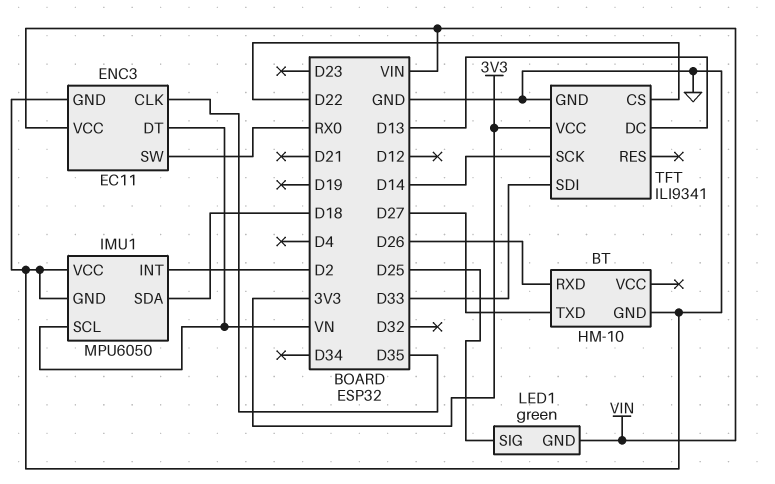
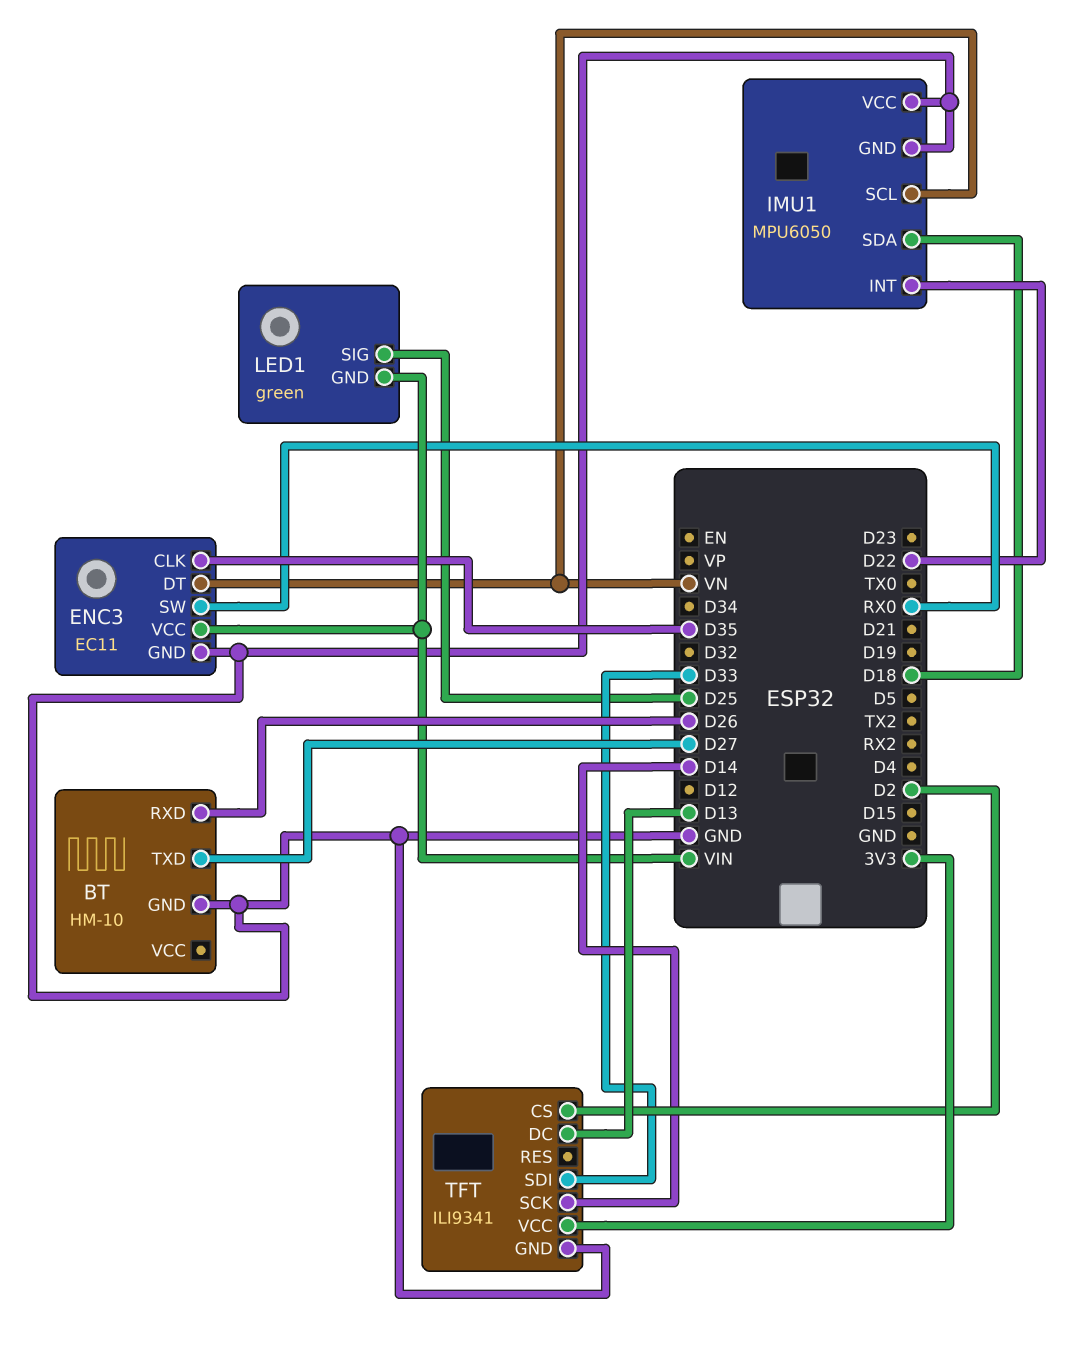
IMU1 pin INT: D2 -> D22
TFT pin CS: D22 -> D2

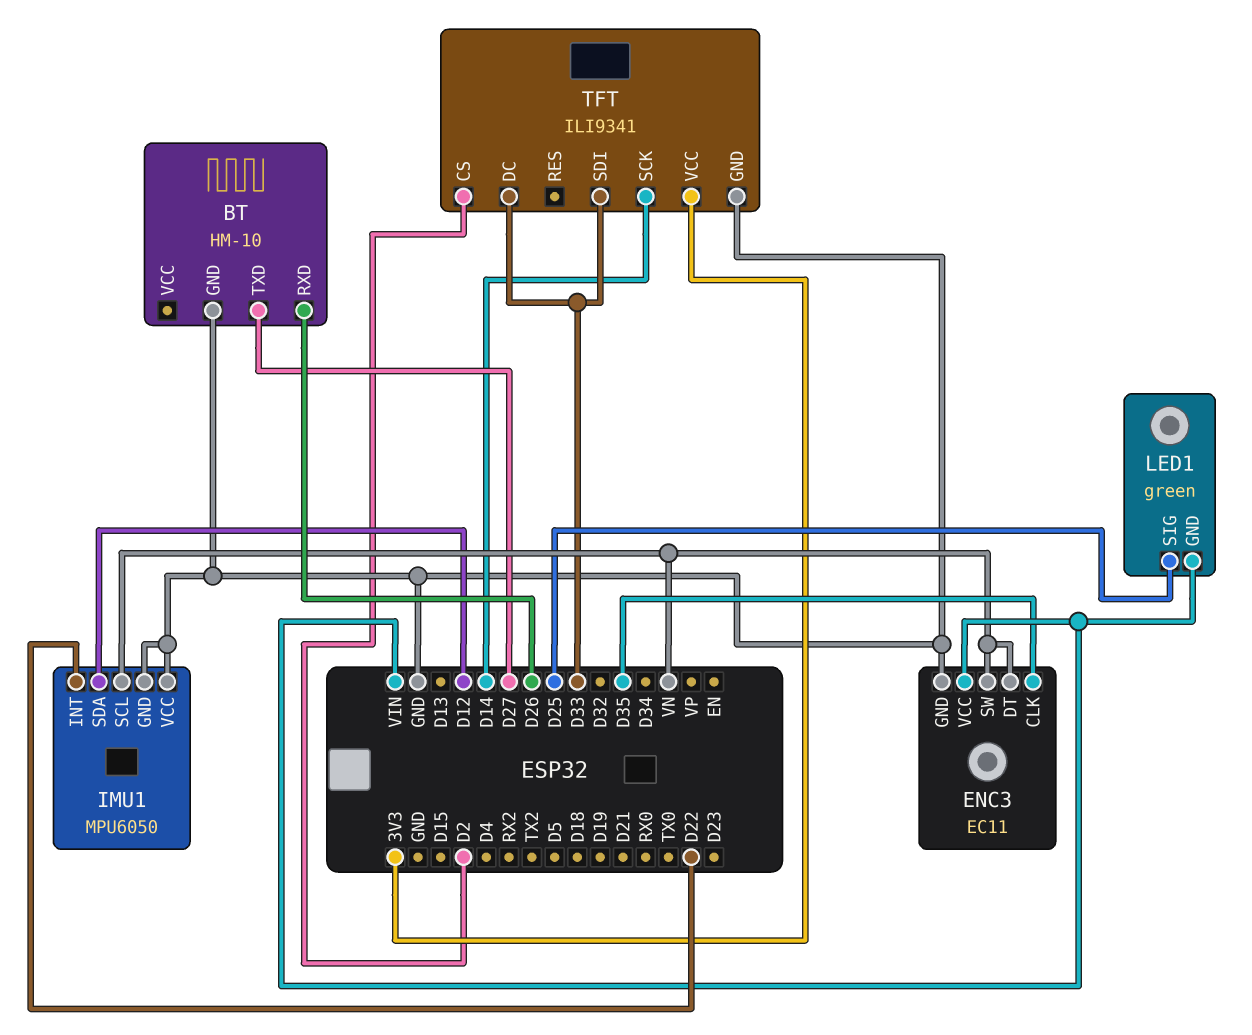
ENC3 pin SW: RX0 -> VN
IMU1 pin SDA: D18 -> D12
TFT pin DC: D13 -> D33

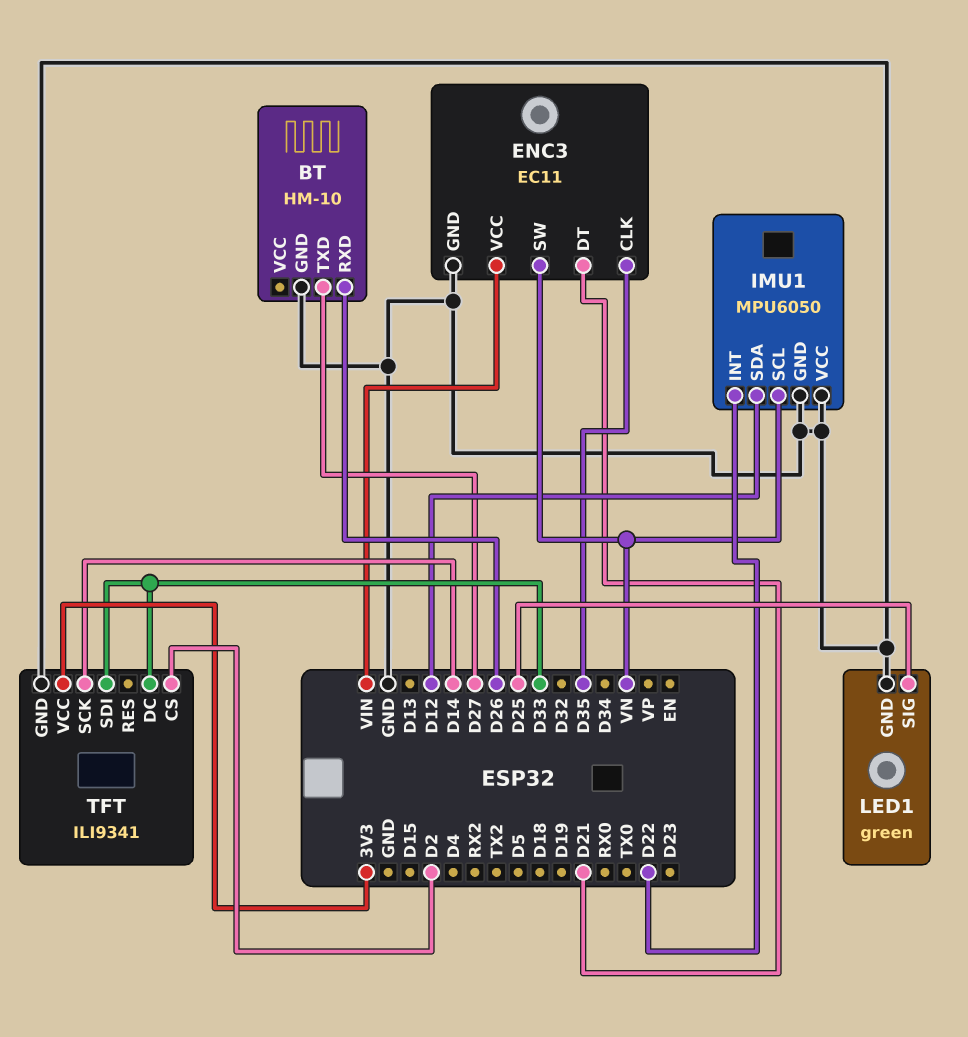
ENC3 pin DT: VN -> D21
LED1 pin GND: VIN -> GND

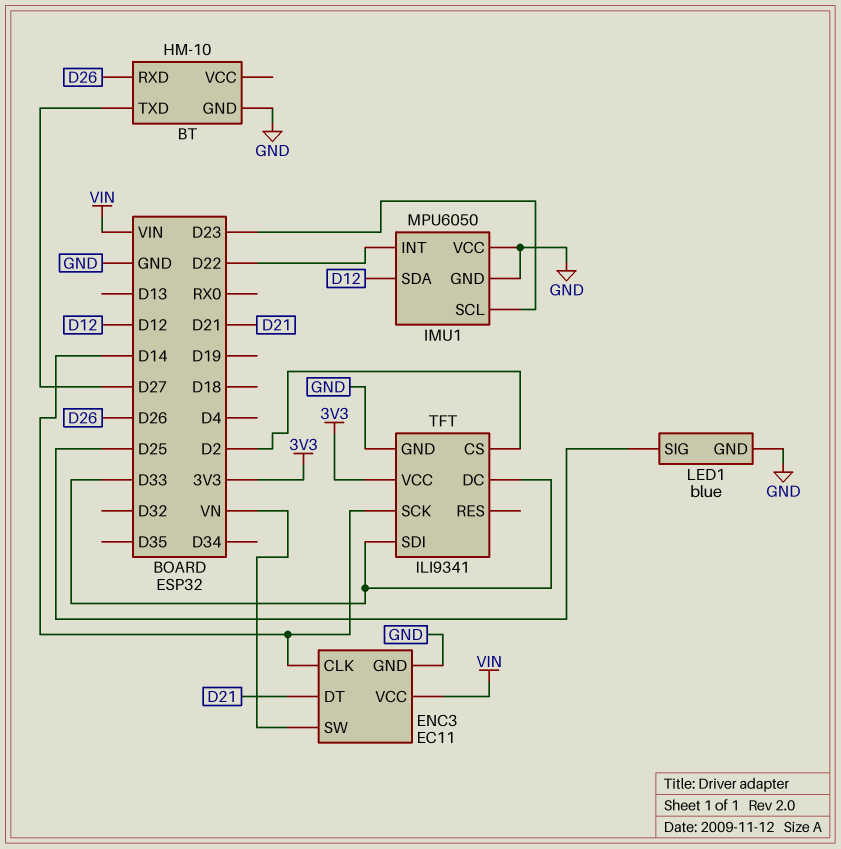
ENC3 pin CLK: D35 -> D14
IMU1 pin SCL: VN -> D23
LED1: green -> blue

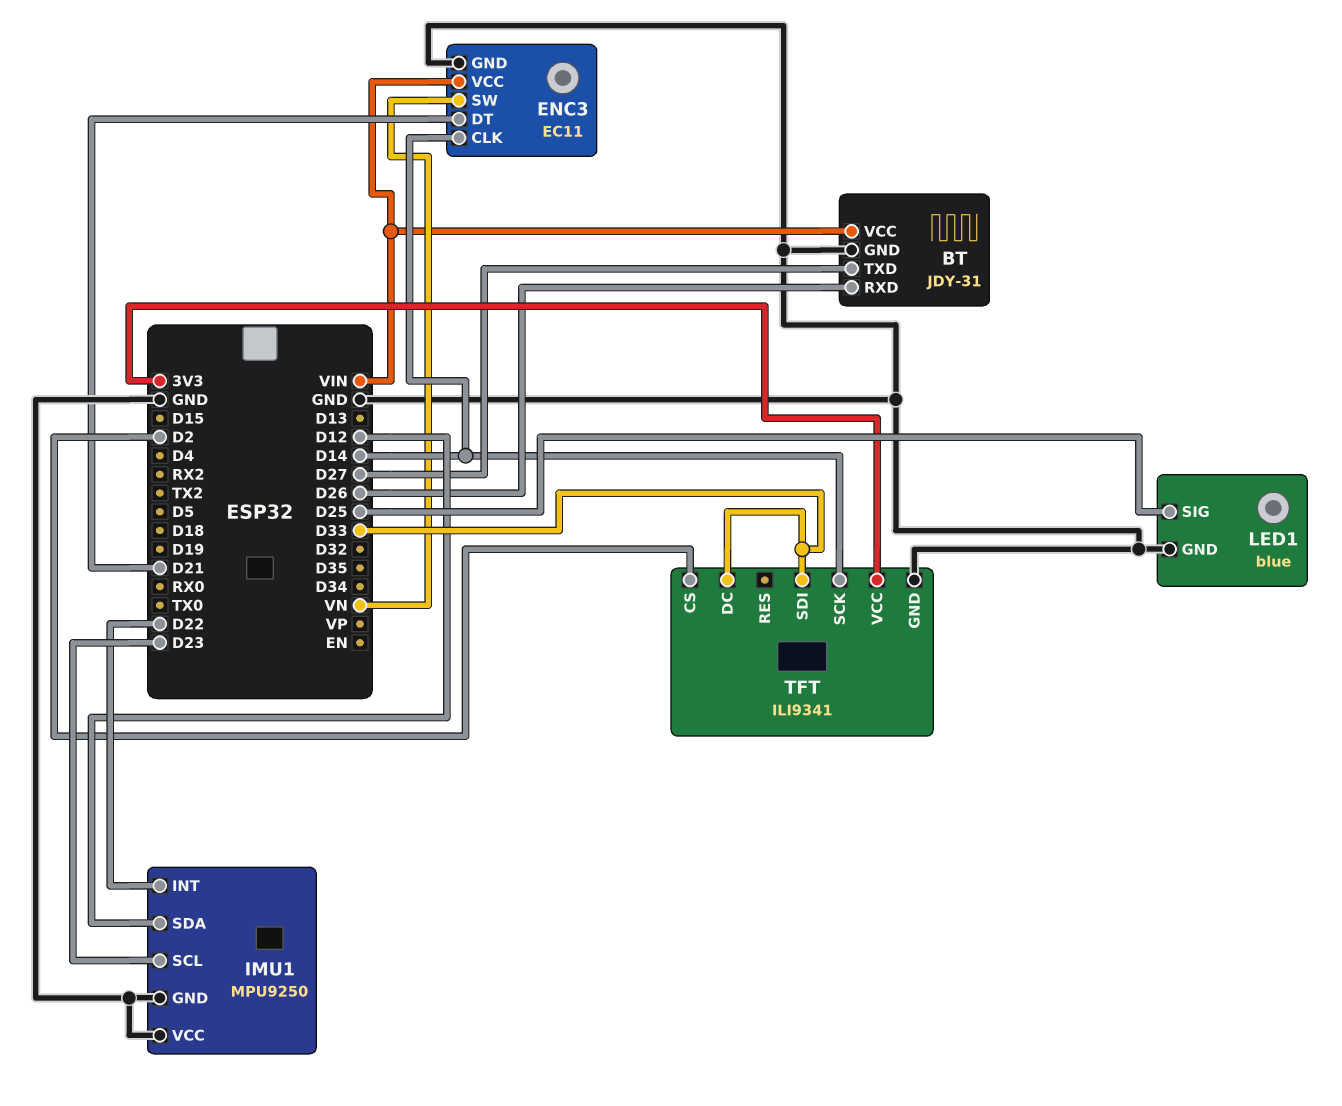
BT: HM-10 -> JDY-31
BT pin VCC: none -> VIN
IMU1: MPU6050 -> MPU9250

